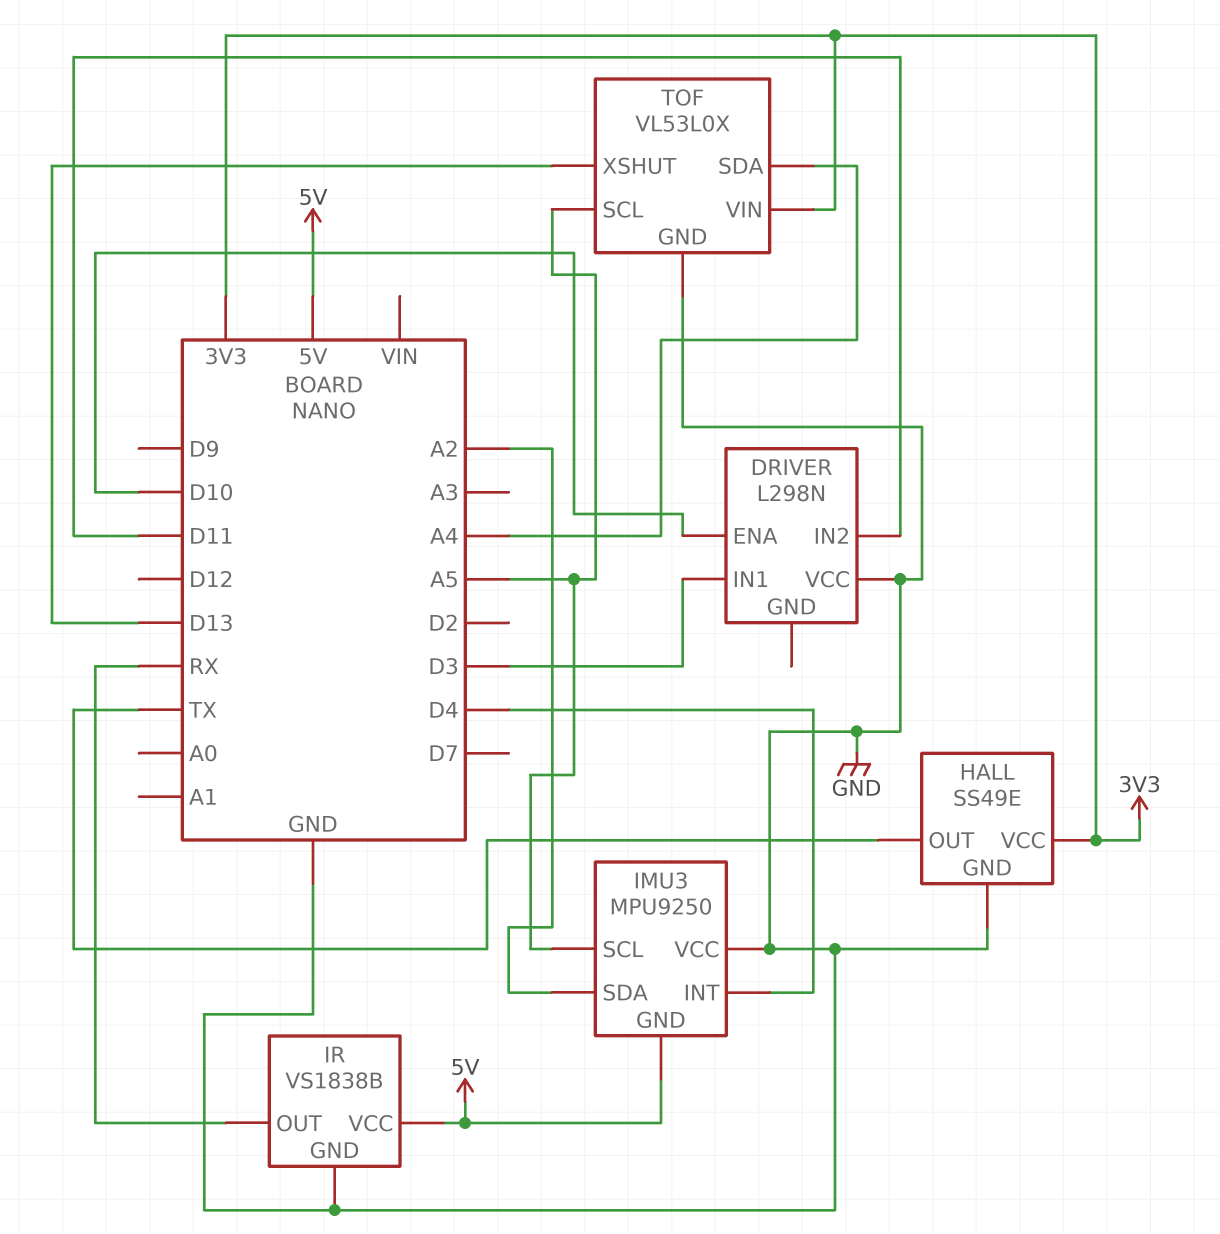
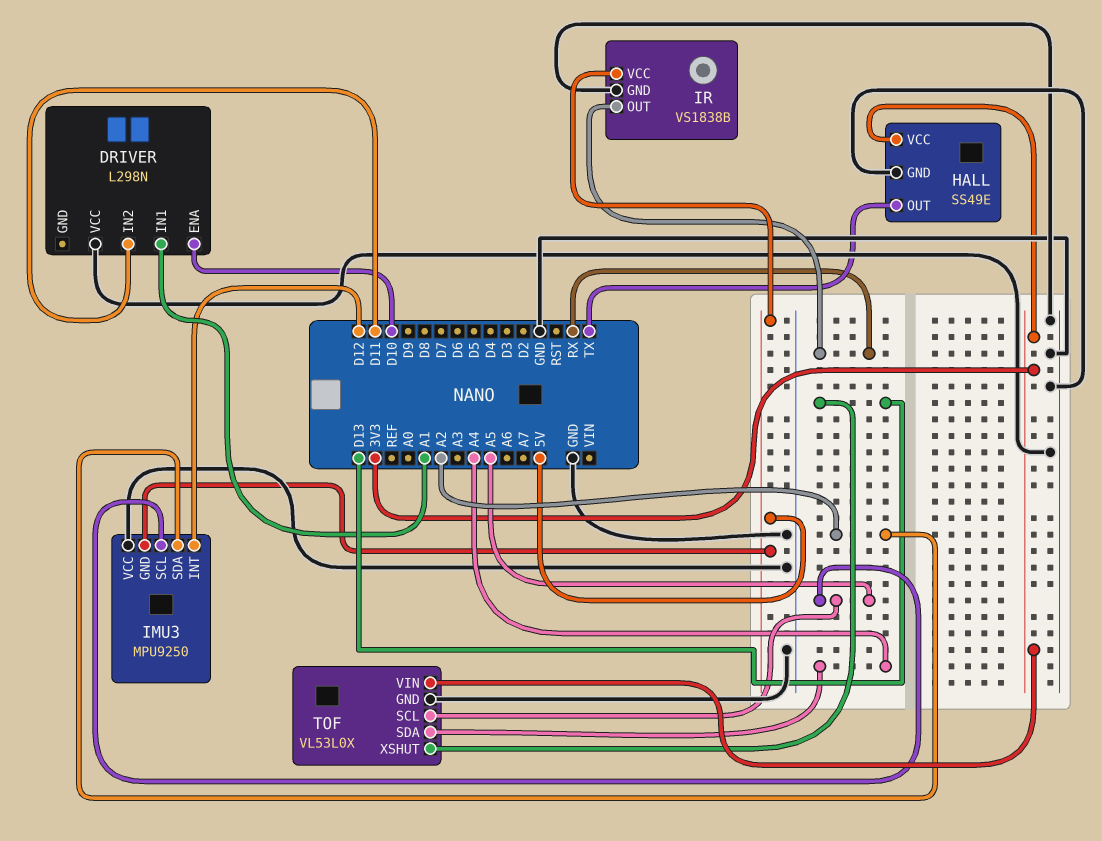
DRIVER pin IN1: D3 -> A1
IMU3 pin INT: D4 -> D12

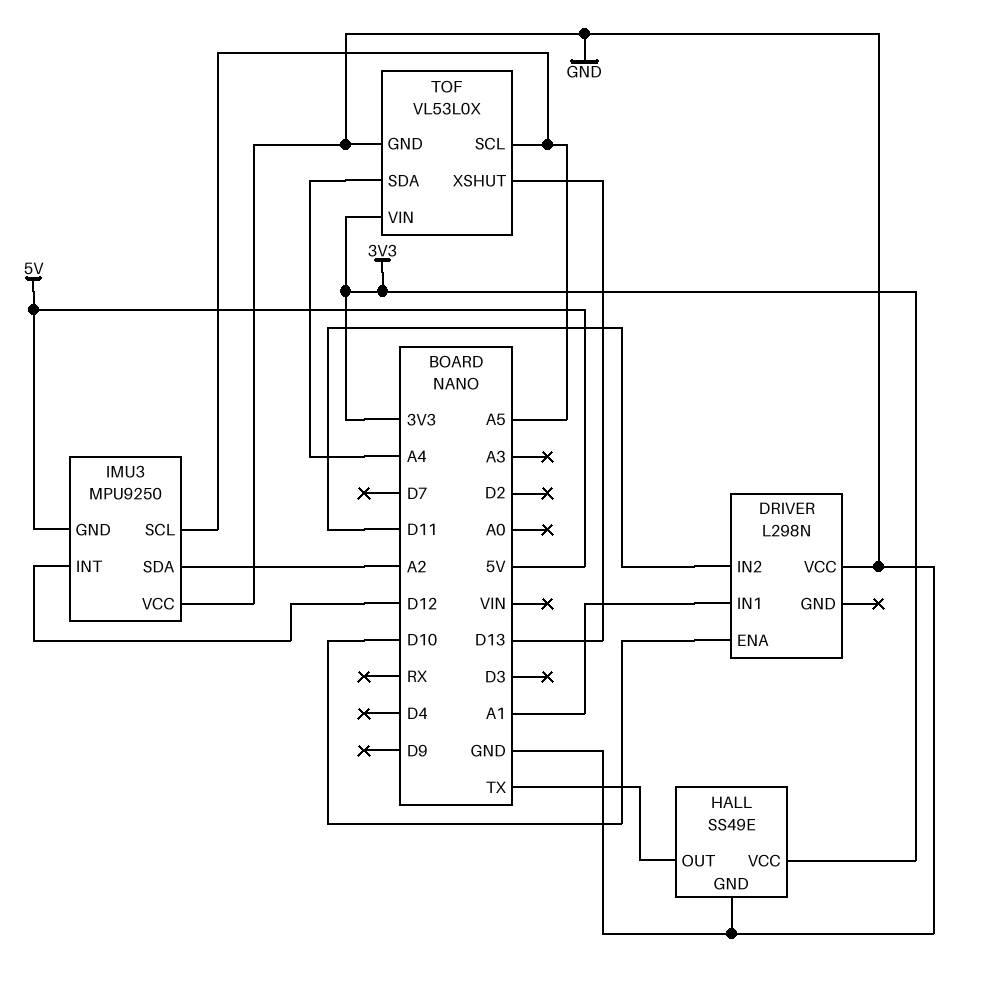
IR: VS1838B -> none
IR pin GND: GND -> none
IR pin OUT: RX -> none
IR pin VCC: 5V -> none

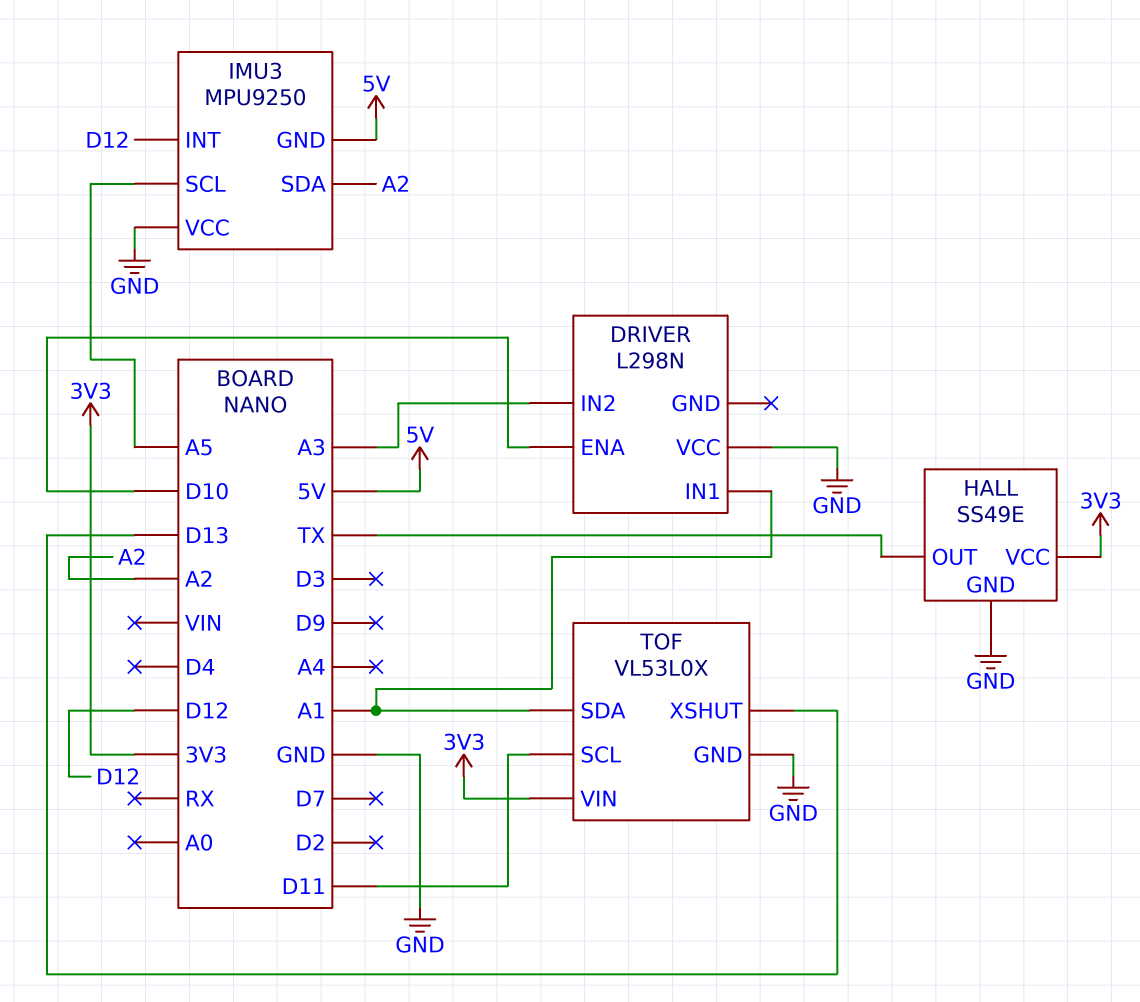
DRIVER pin IN2: D11 -> A3
TOF pin SCL: A5 -> D11
TOF pin SDA: A4 -> A1

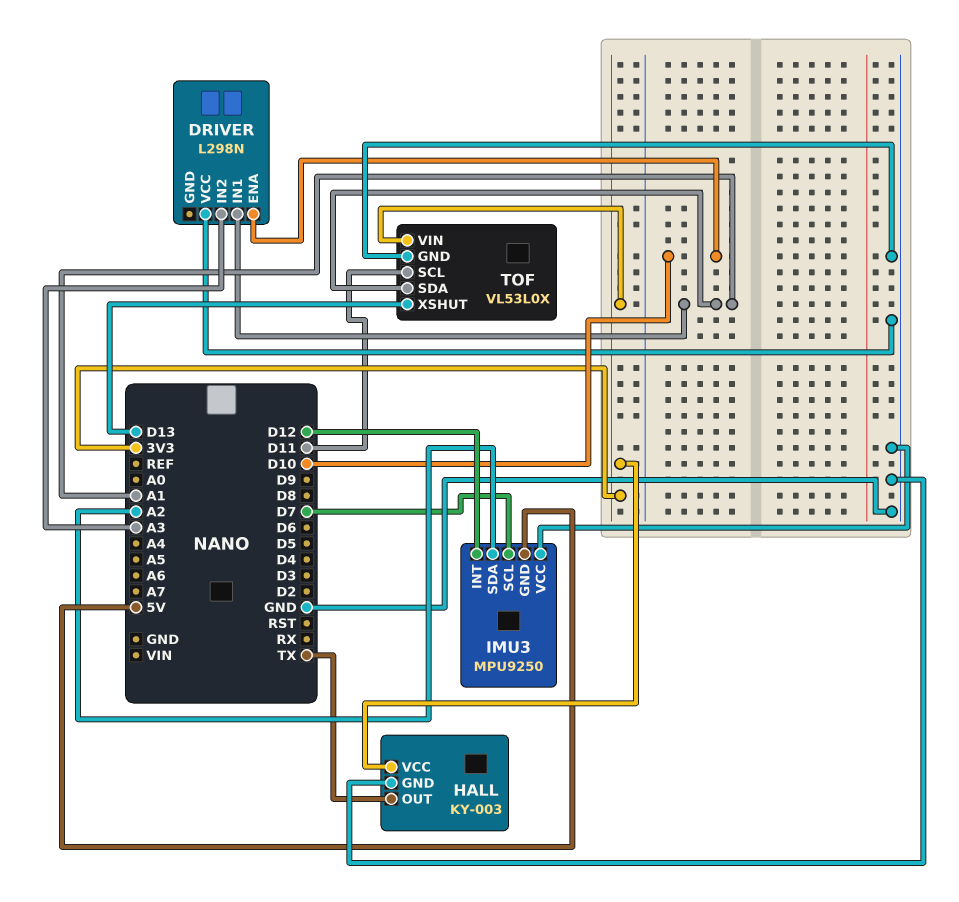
HALL: SS49E -> KY-003
IMU3 pin SCL: A5 -> D7

